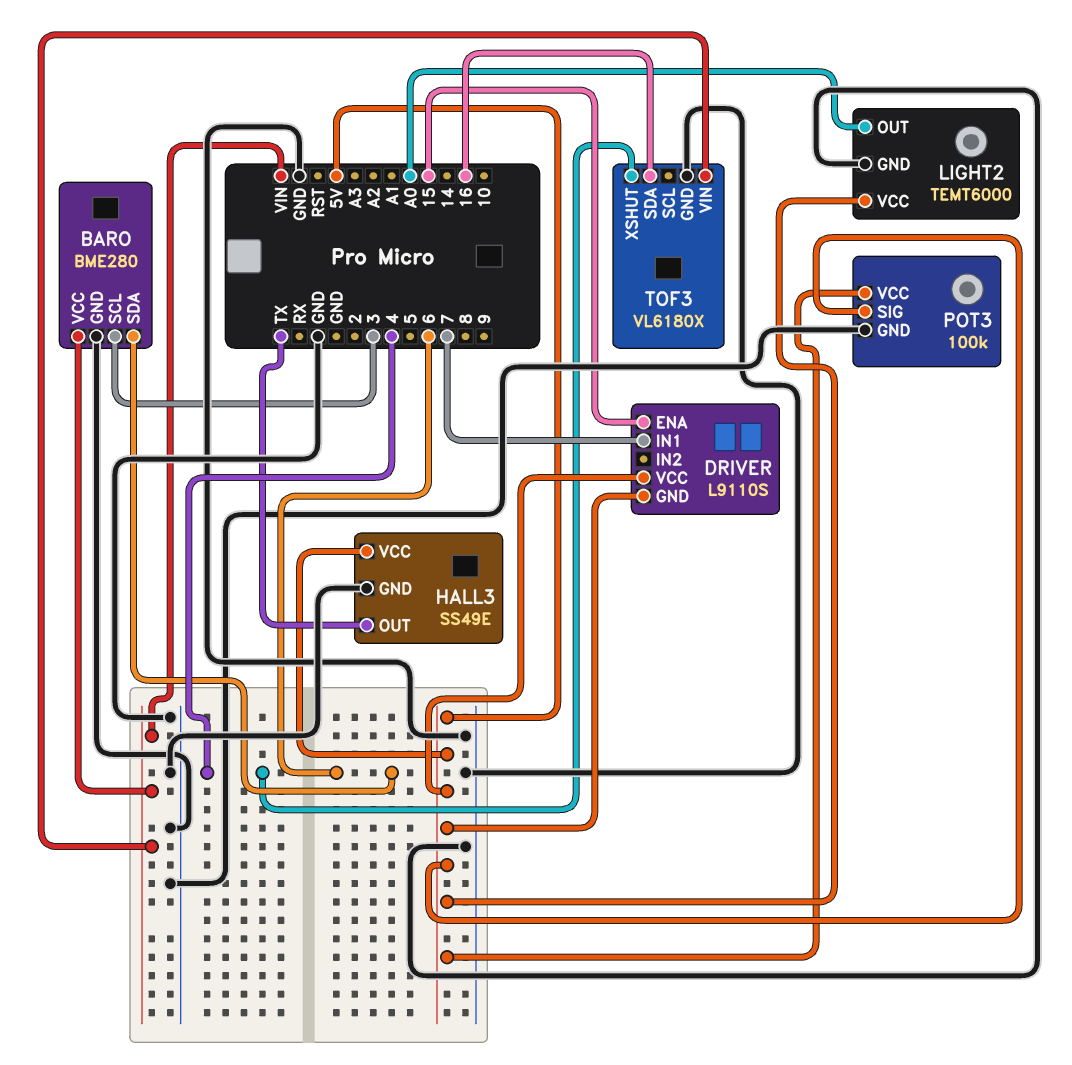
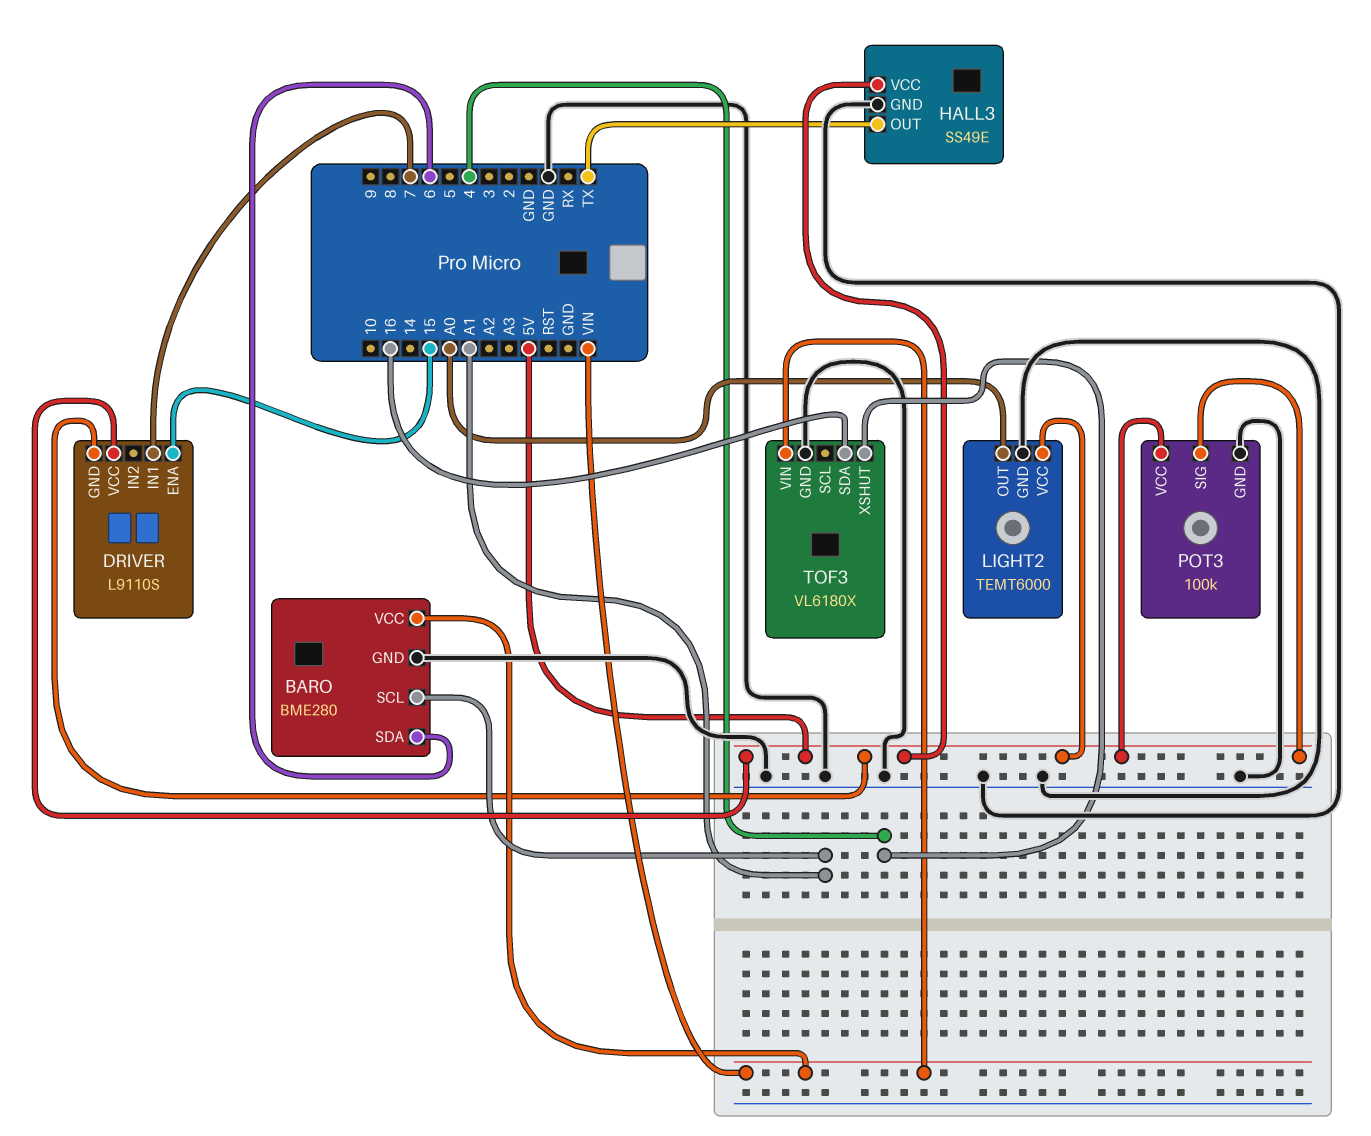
BARO pin SCL: 3 -> A1

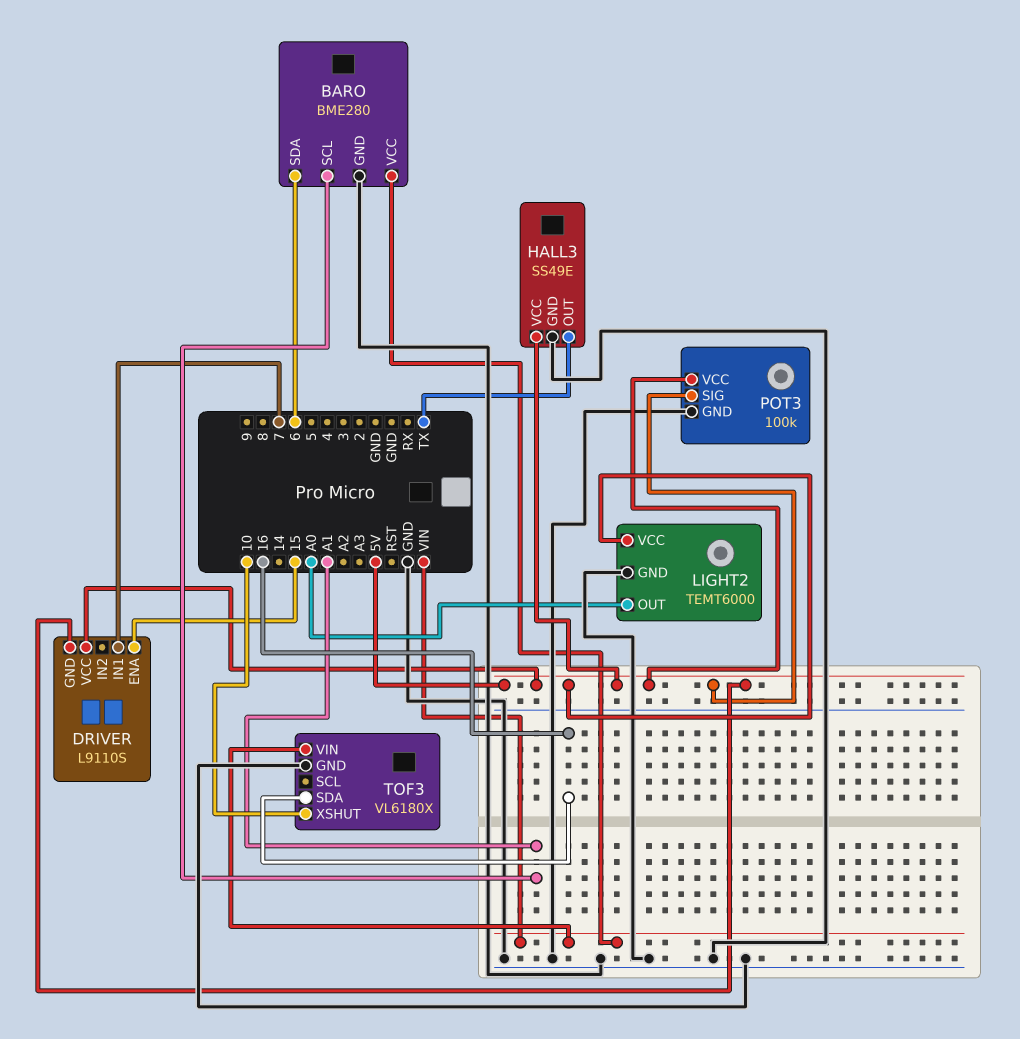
TOF3 pin XSHUT: 4 -> 10

